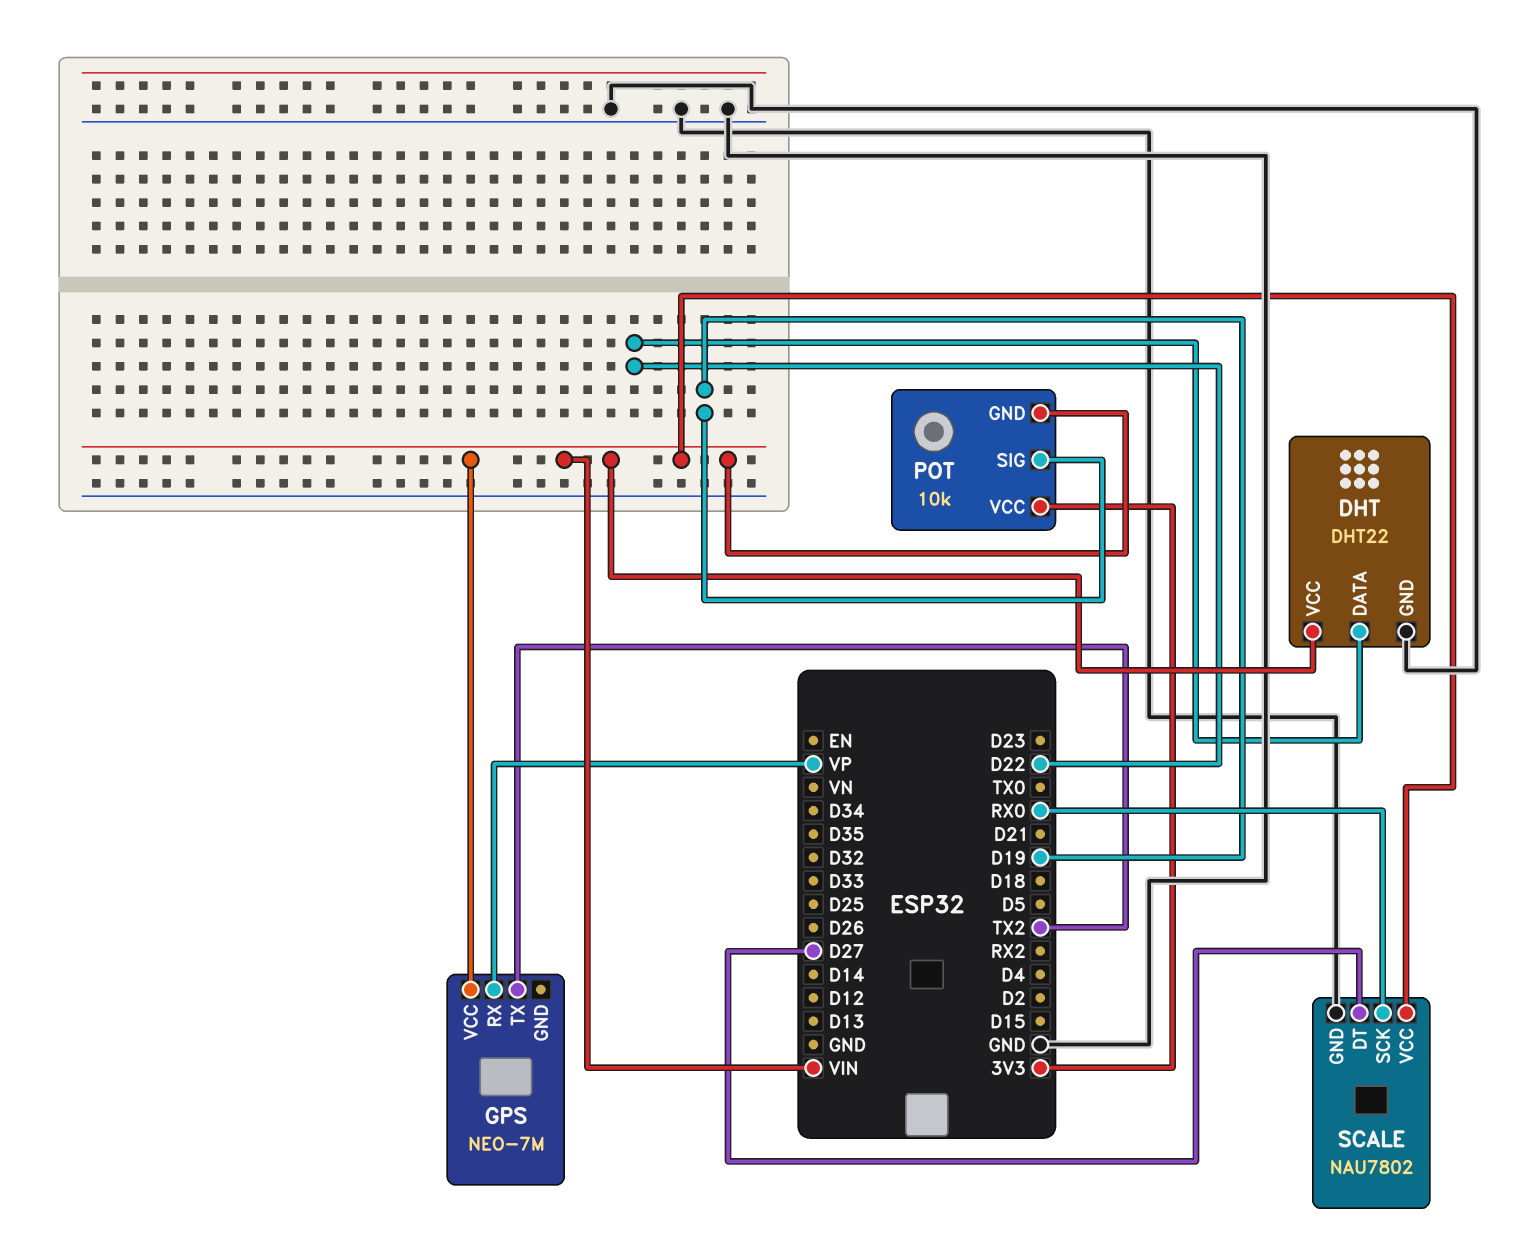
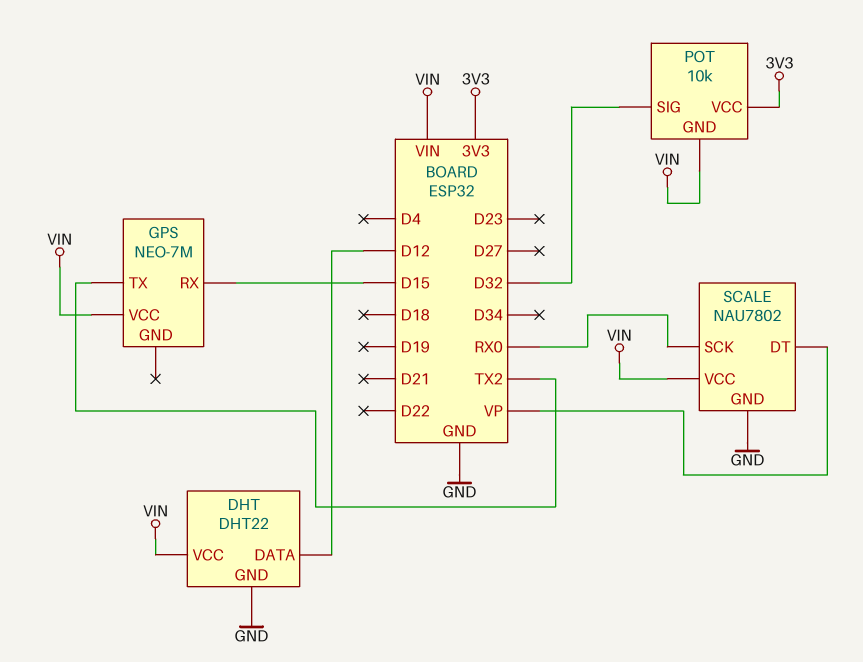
DHT pin DATA: D22 -> D12
GPS pin RX: VP -> D15
POT pin SIG: D19 -> D32
SCALE pin DT: D27 -> VP

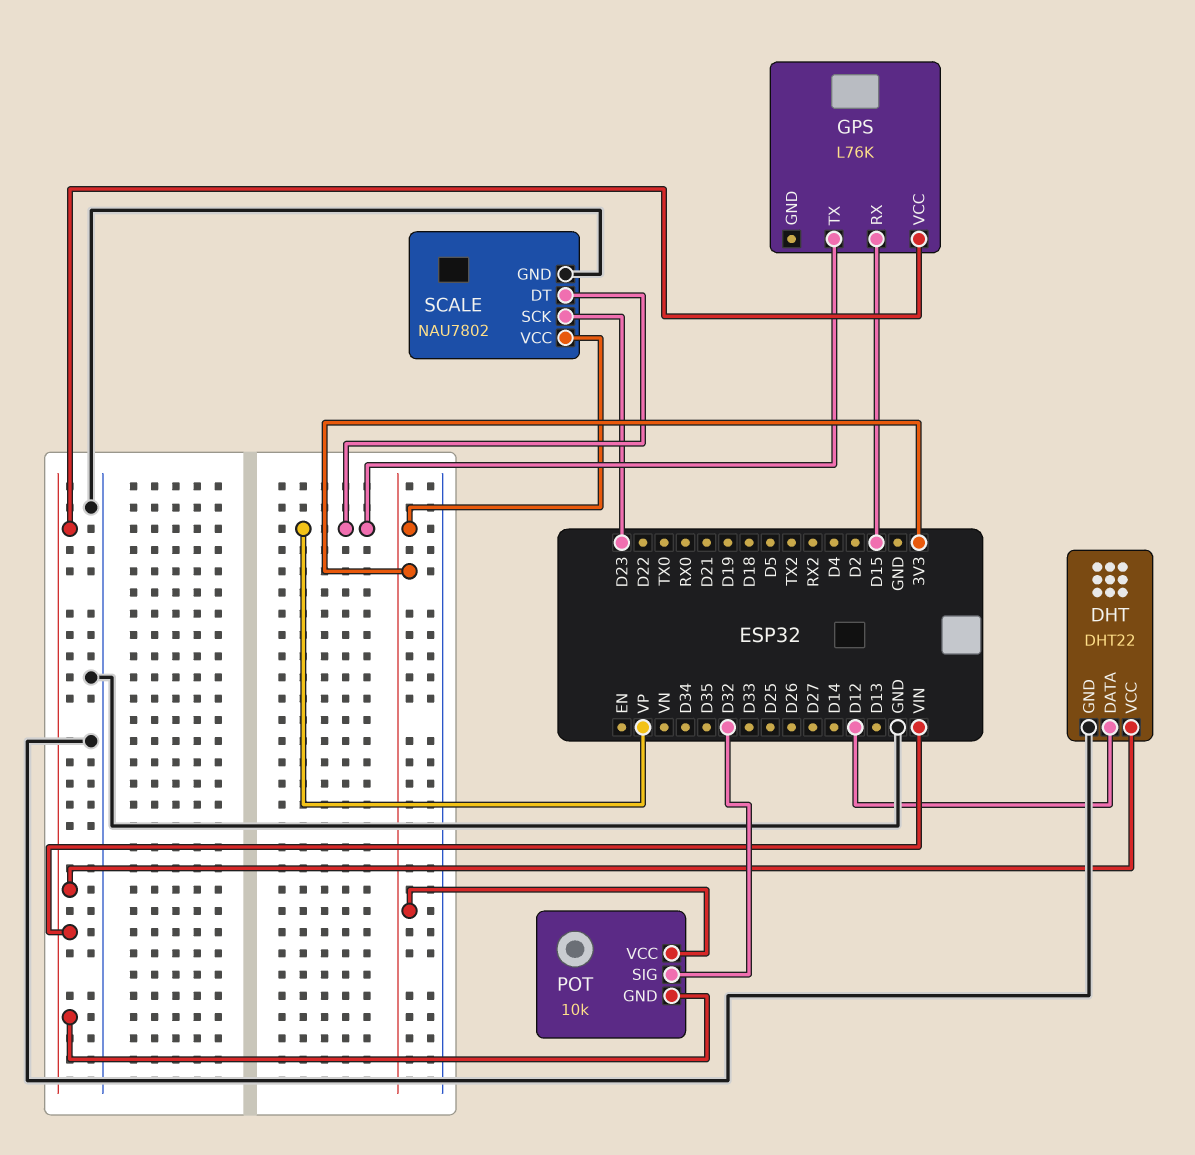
GPS: NEO-7M -> L76K
GPS pin TX: TX2 -> VP
SCALE pin SCK: RX0 -> D23
SCALE pin VCC: VIN -> 3V3

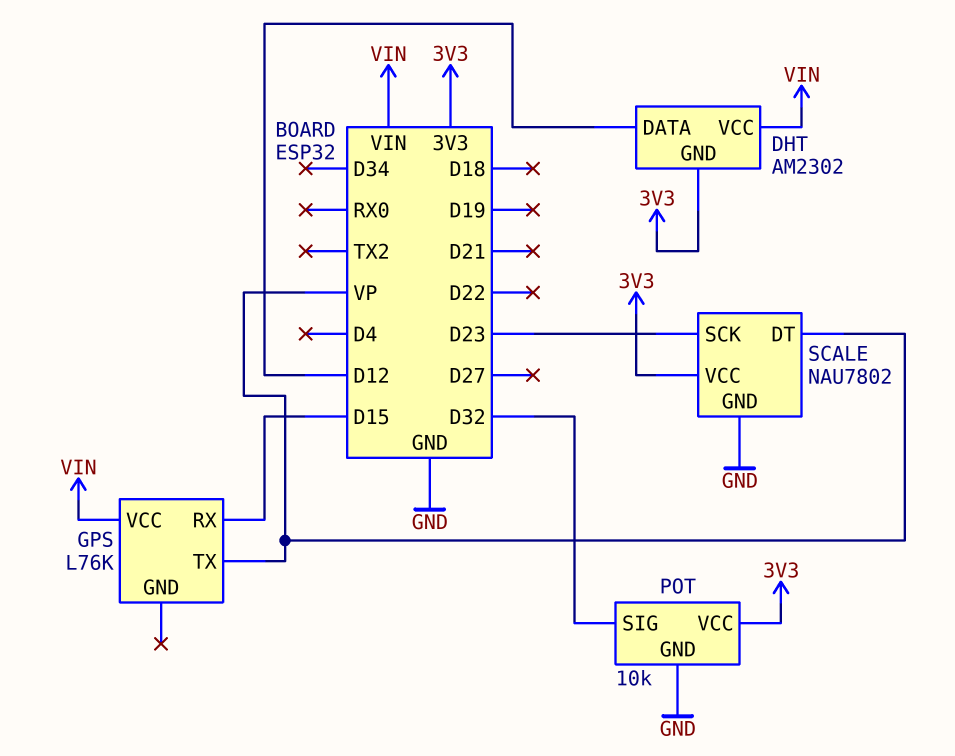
DHT: DHT22 -> AM2302
DHT pin GND: GND -> 3V3
POT pin GND: VIN -> GND

